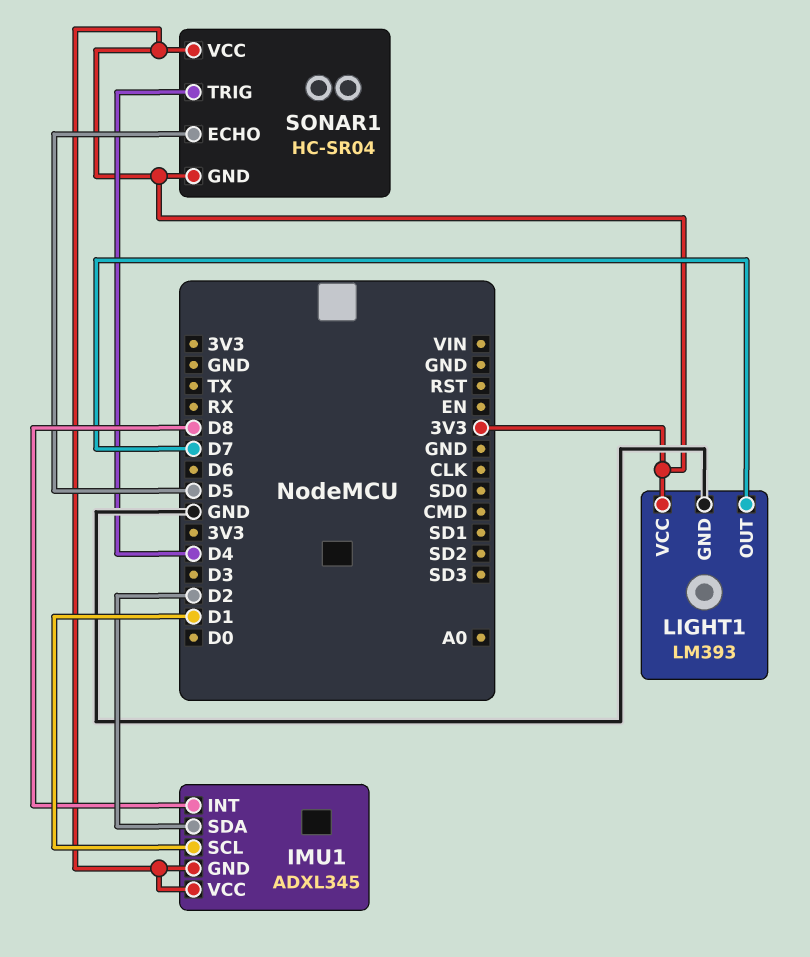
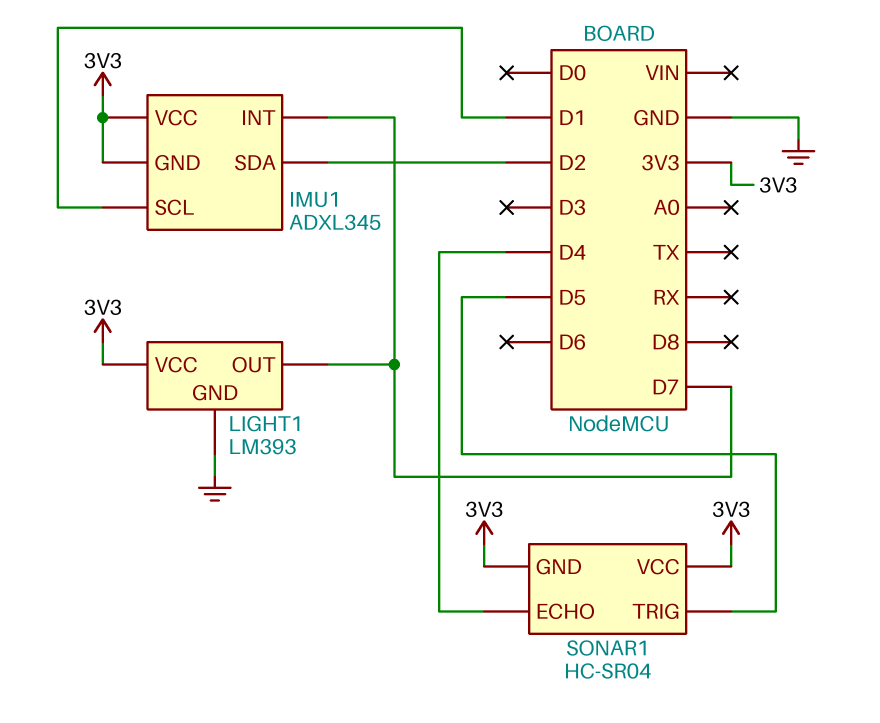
IMU1 pin INT: D8 -> D7
SONAR1 pin ECHO: D5 -> D4
SONAR1 pin TRIG: D4 -> D5

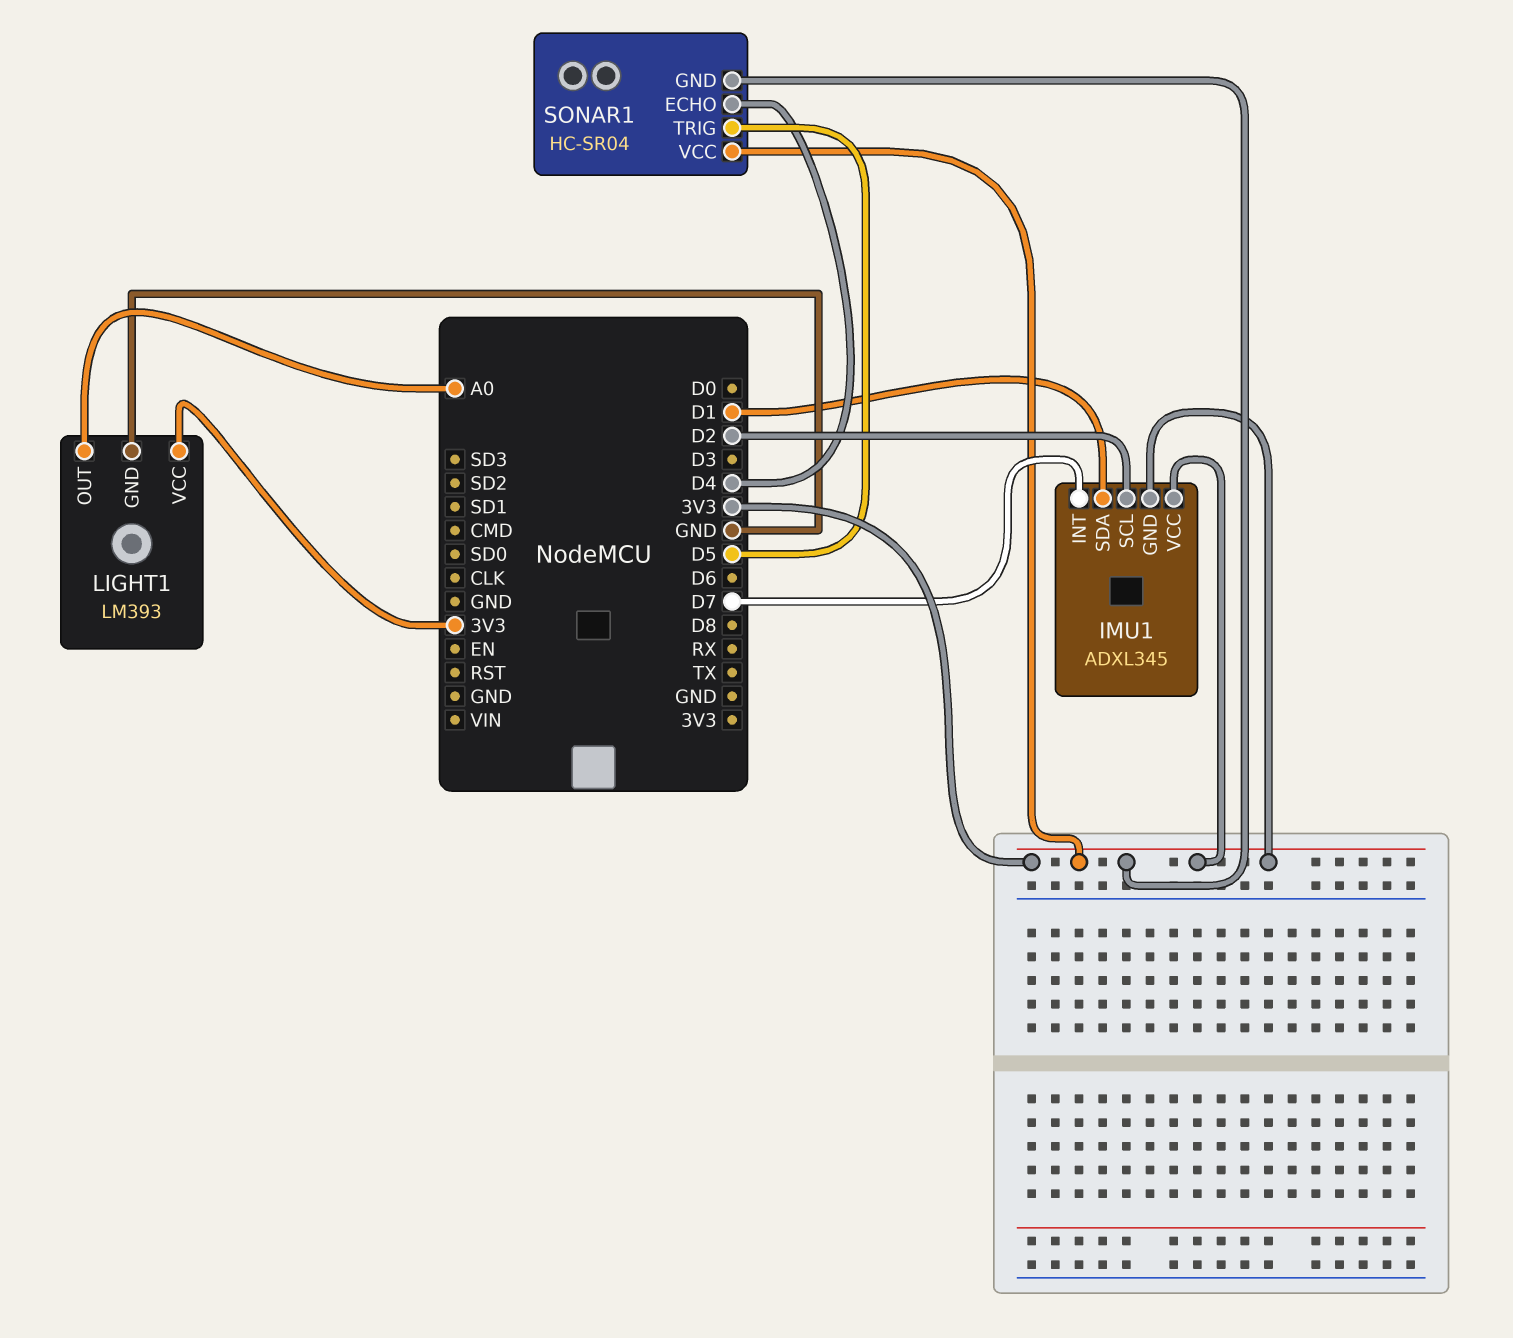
IMU1 pin SCL: D1 -> D2
IMU1 pin SDA: D2 -> D1
LIGHT1 pin OUT: D7 -> A0

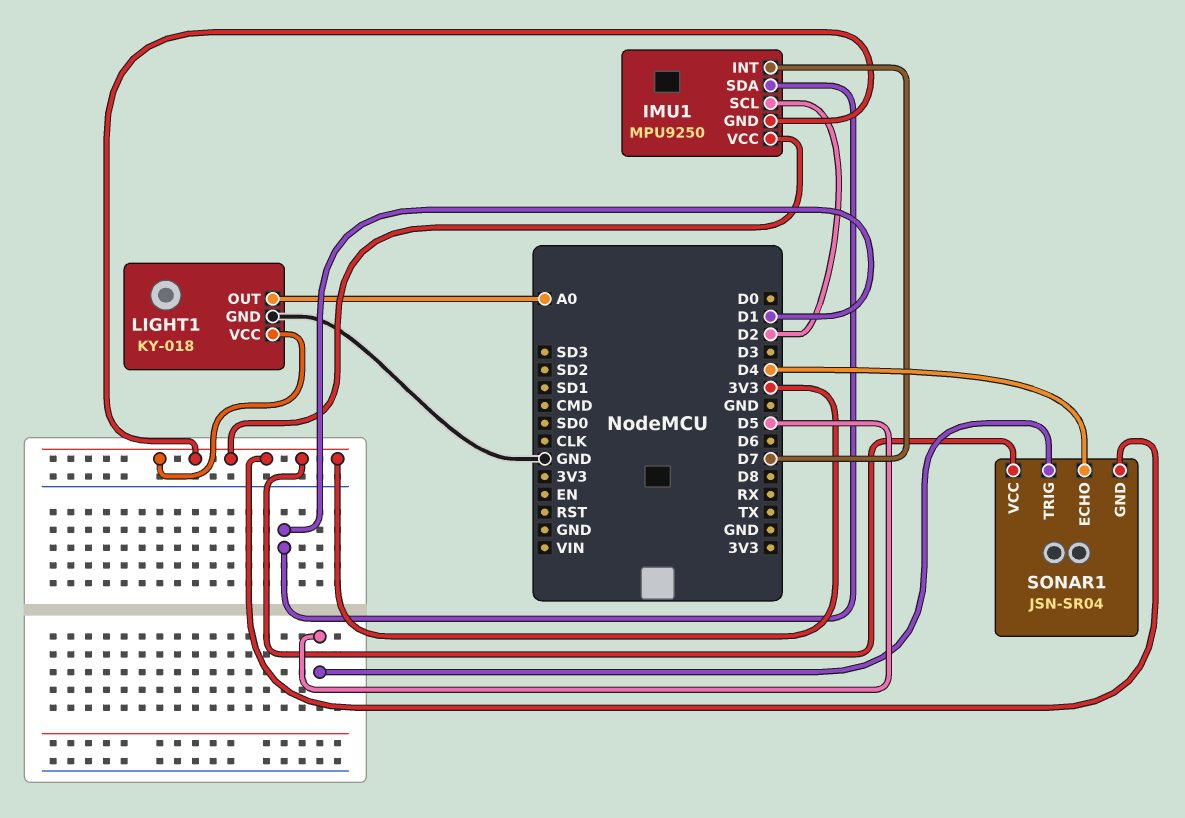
IMU1: ADXL345 -> MPU9250
LIGHT1: LM393 -> KY-018
SONAR1: HC-SR04 -> JSN-SR04

